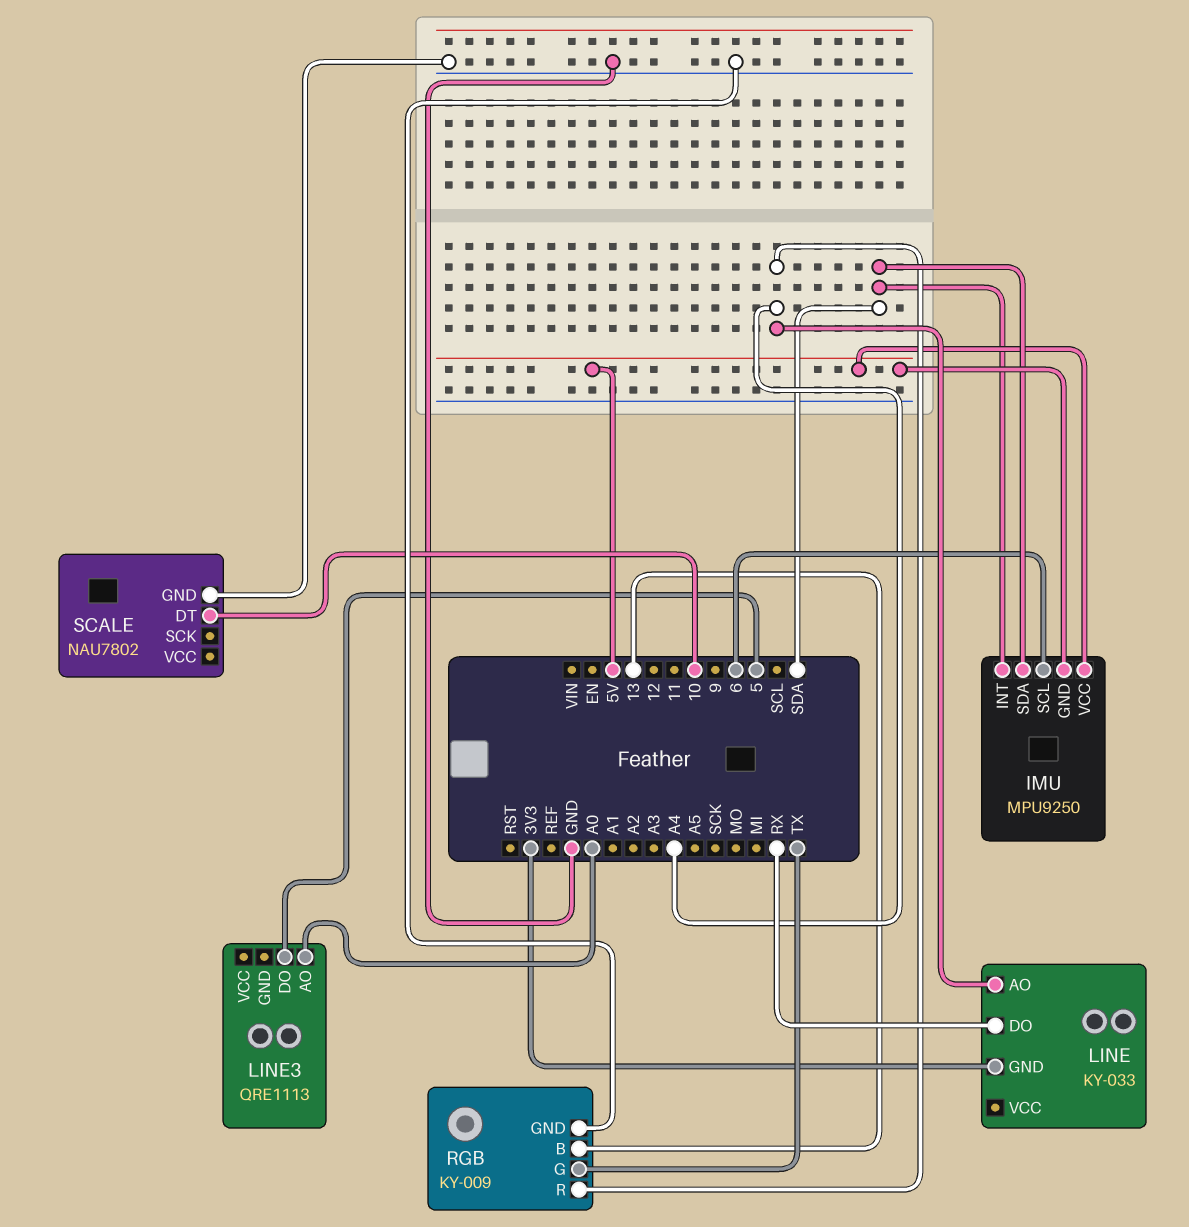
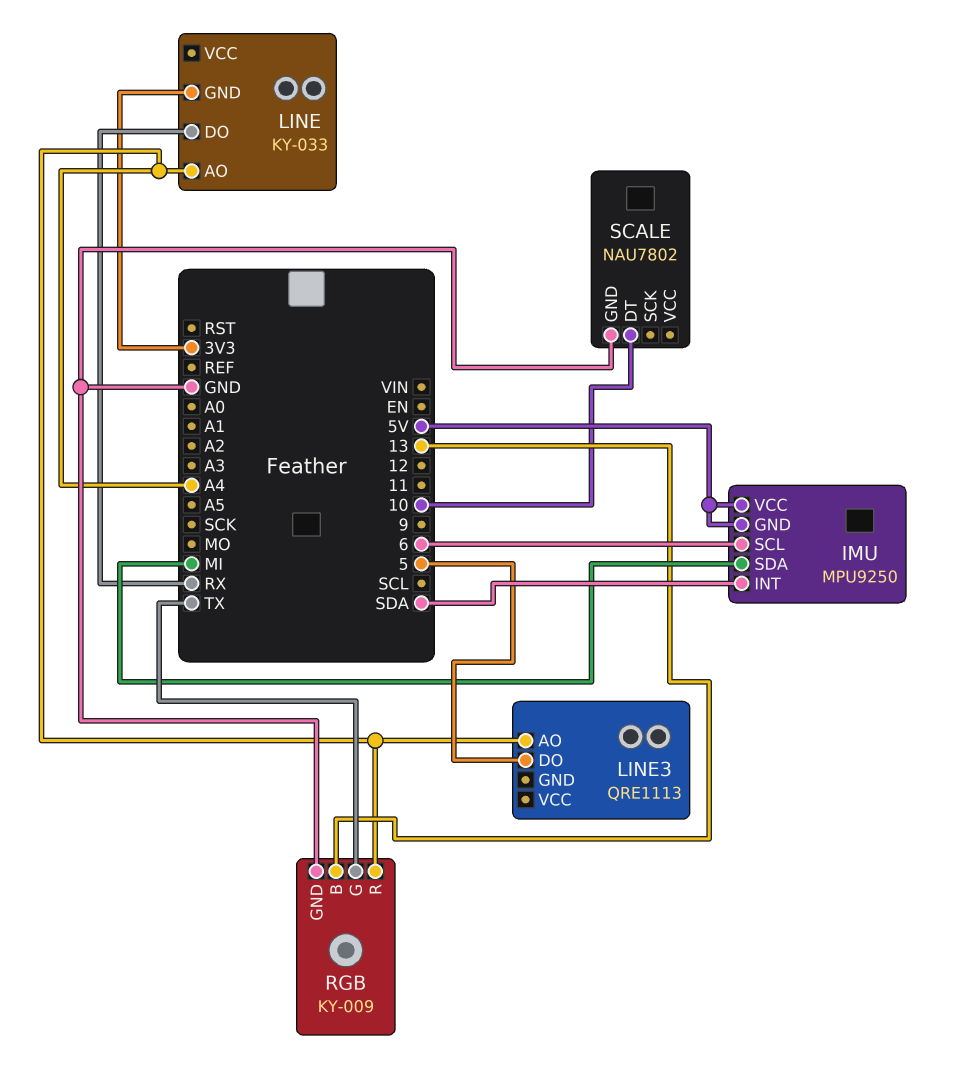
IMU pin SDA: SDA -> MI
LINE3 pin AO: A0 -> A4

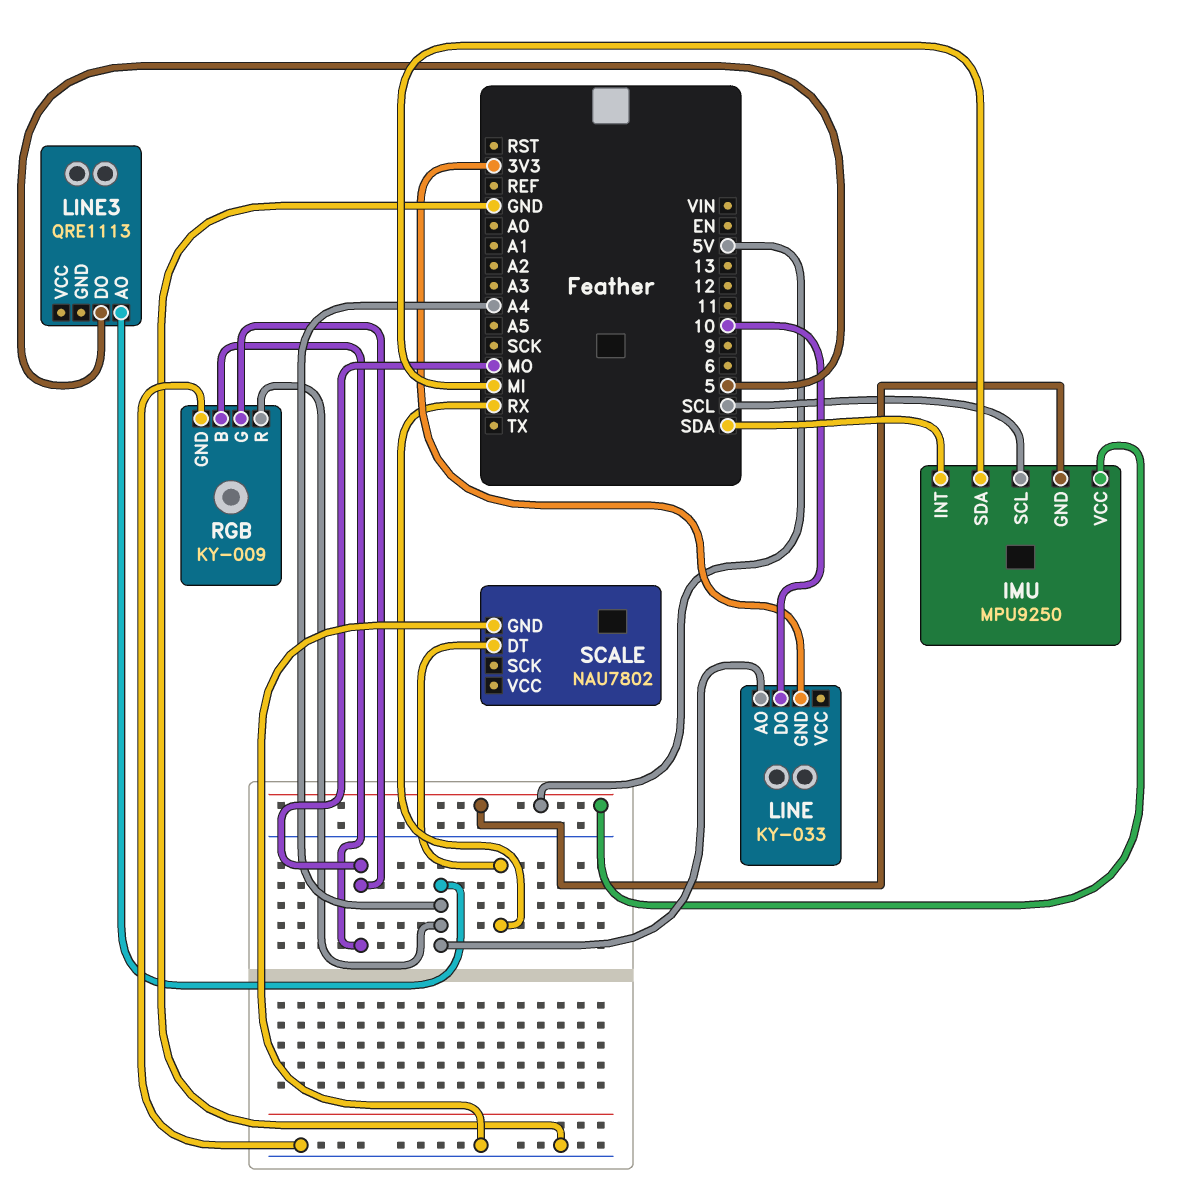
IMU pin SCL: 6 -> SCL
LINE pin DO: RX -> 10
RGB pin B: 13 -> MO
RGB pin G: TX -> MO
SCALE pin DT: 10 -> RX

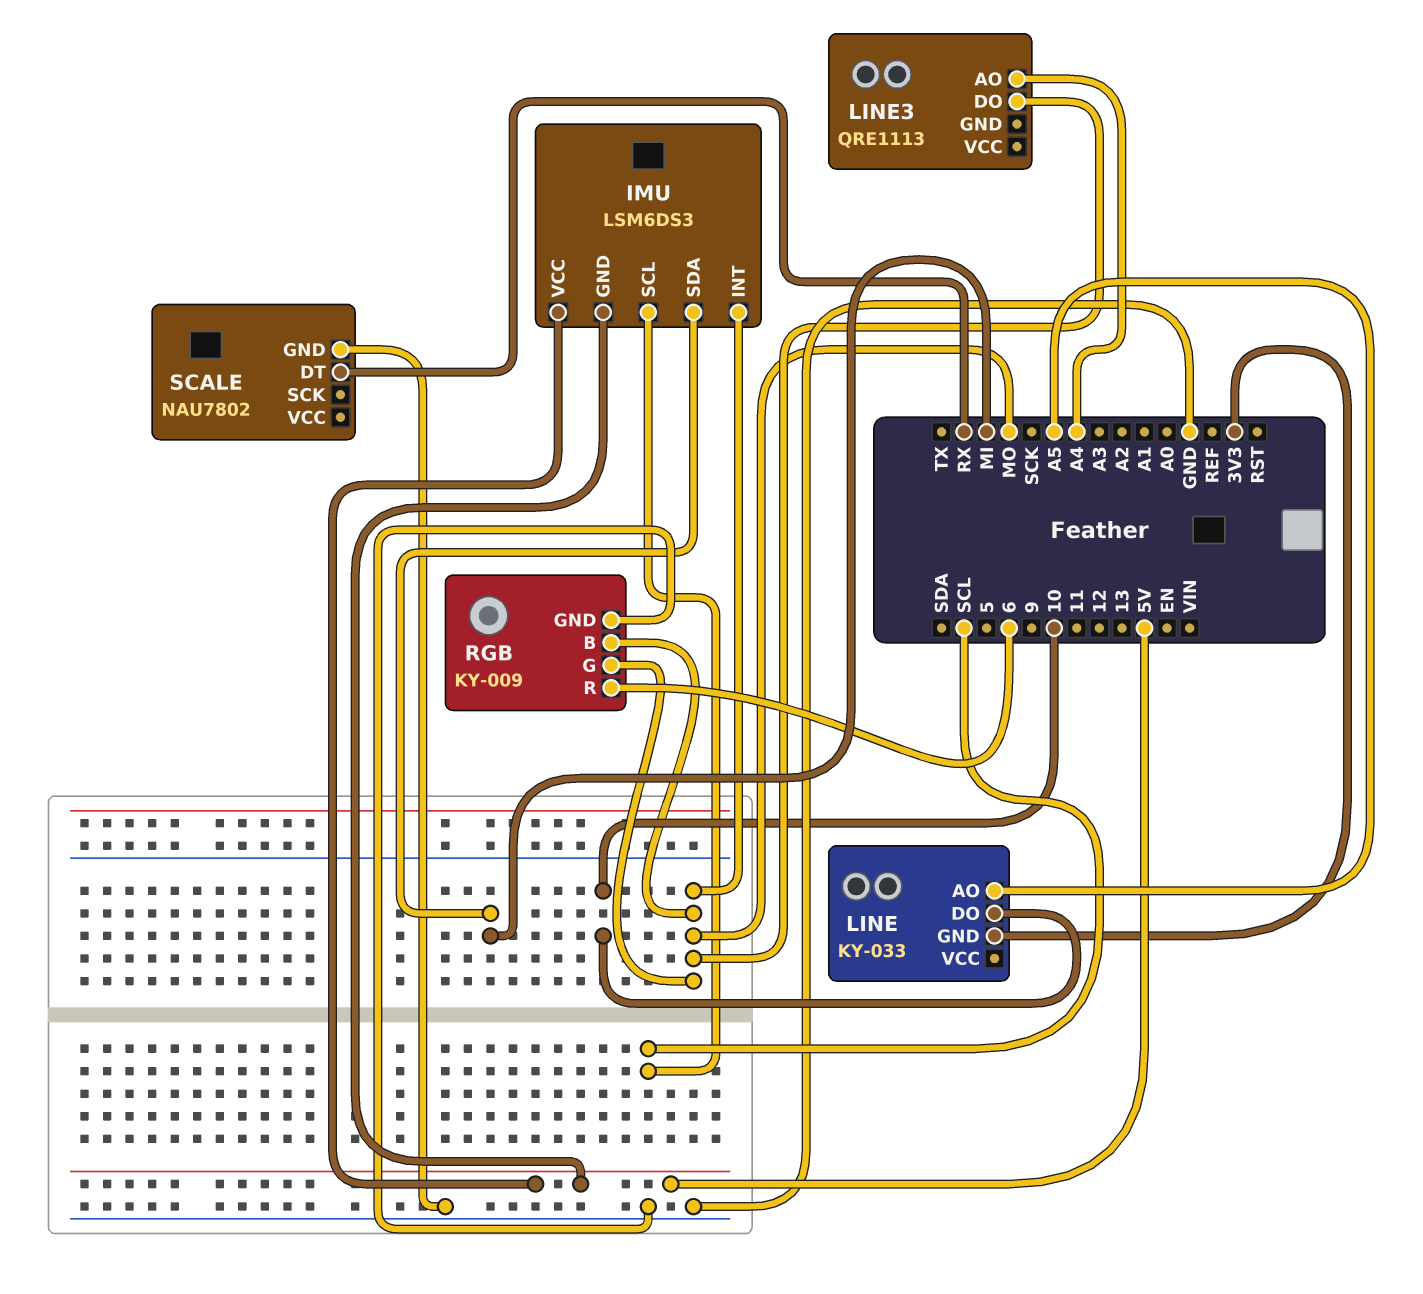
IMU: MPU9250 -> LSM6DS3
IMU pin INT: SDA -> MO
LINE pin AO: A4 -> A5
LINE3 pin DO: 5 -> MO
RGB pin R: A4 -> 6

